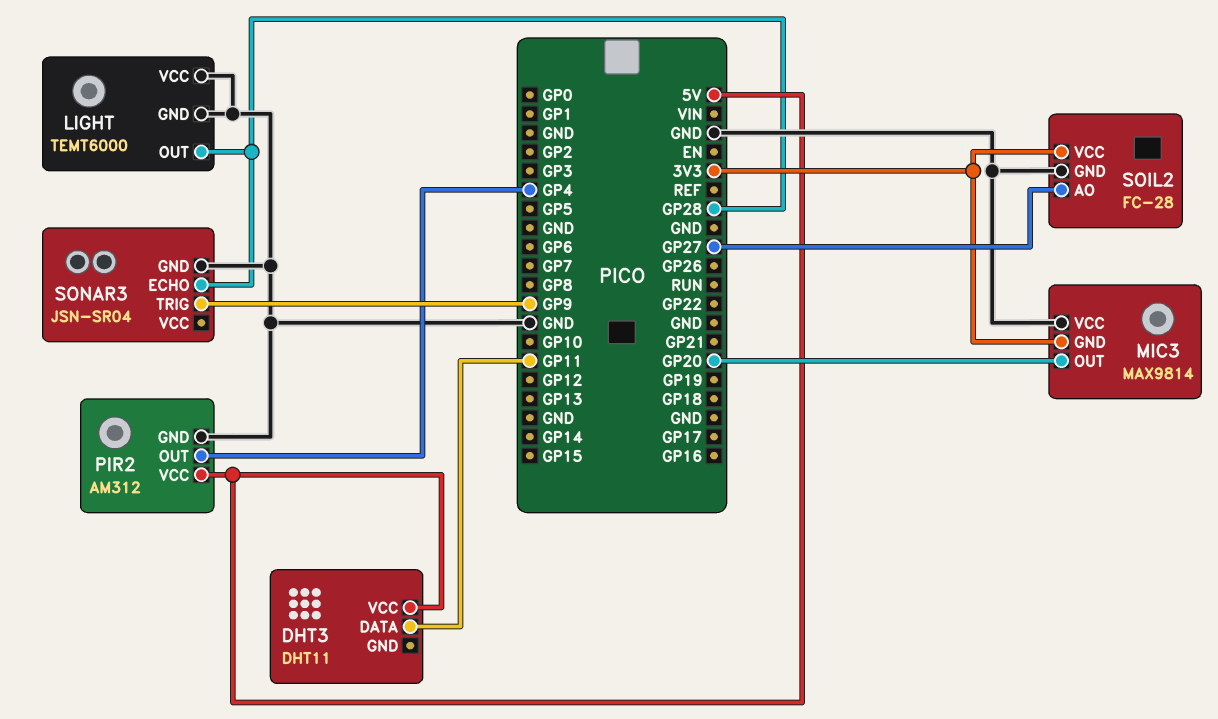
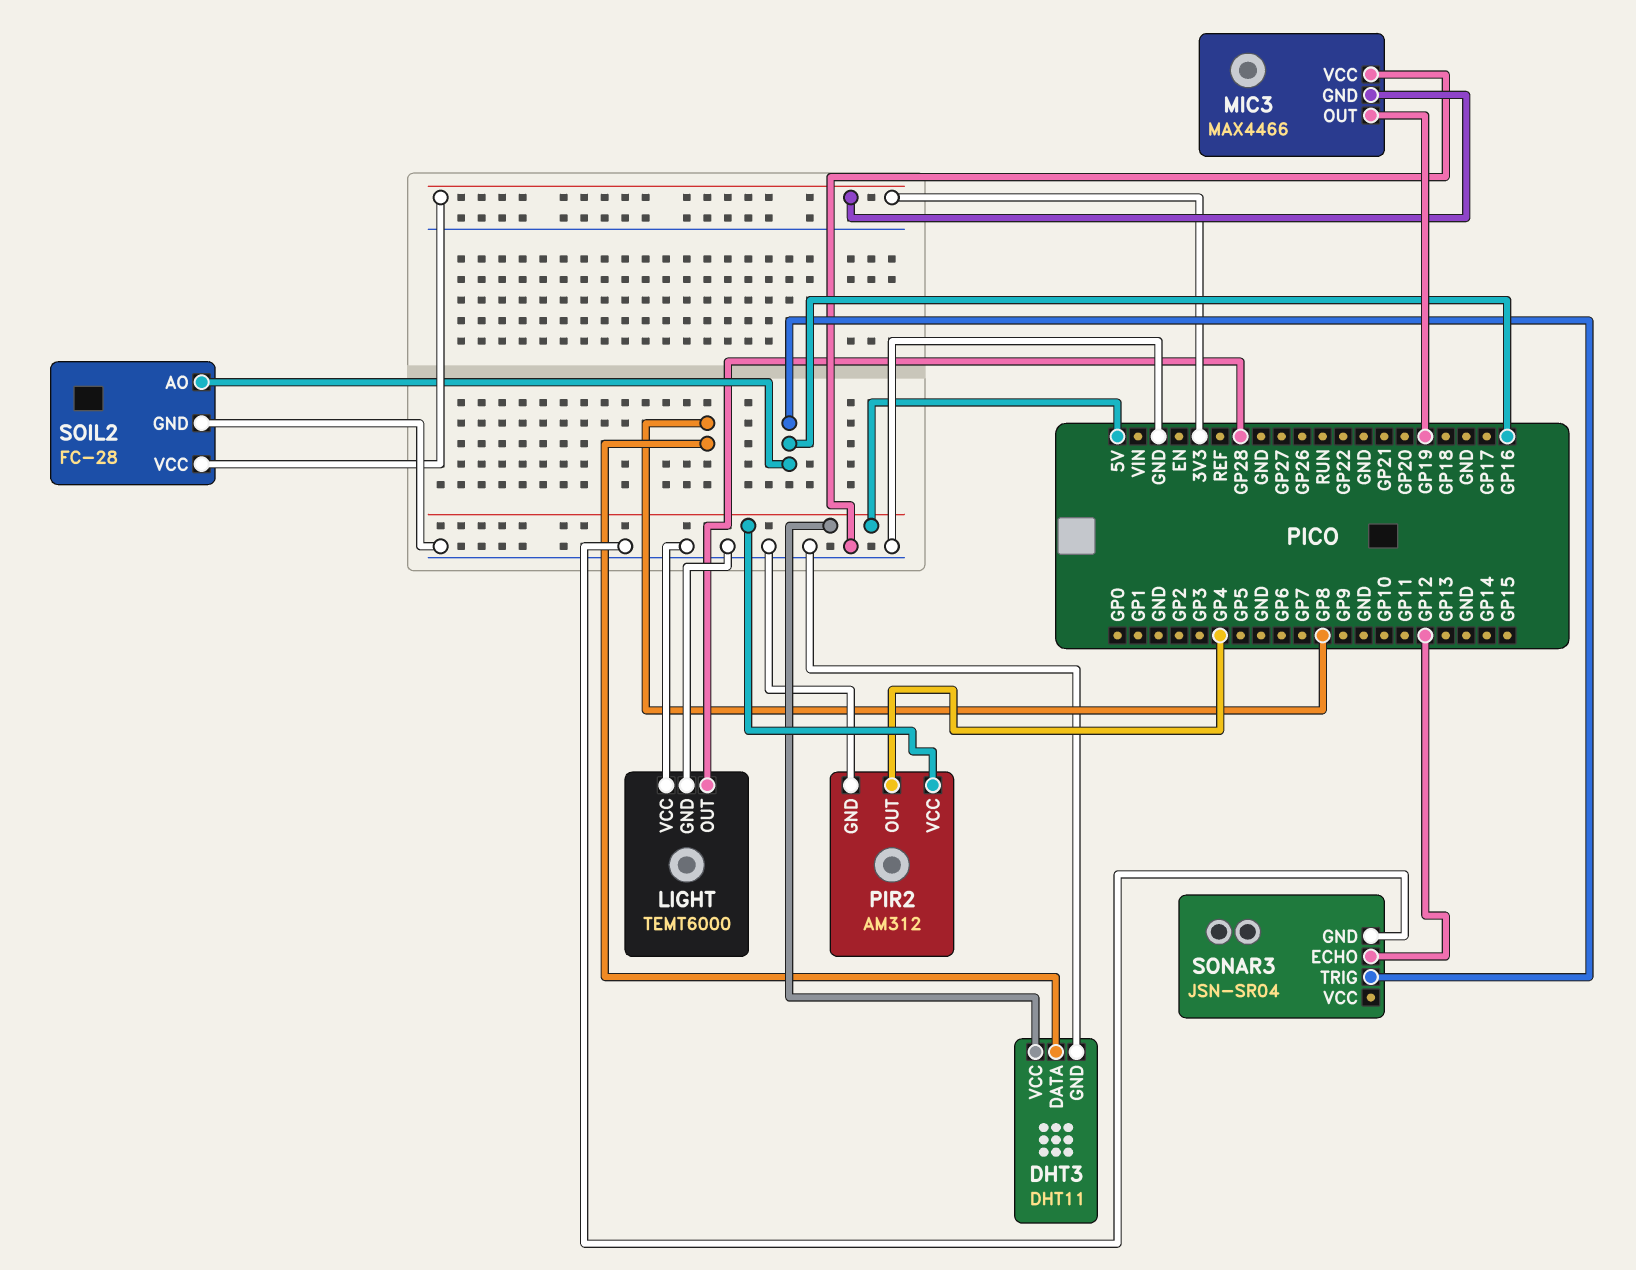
DHT3 pin DATA: GP11 -> GP8
DHT3 pin GND: none -> GND
MIC3: MAX9814 -> MAX4466
MIC3 pin OUT: GP20 -> GP19
SOIL2 pin AO: GP27 -> GP16
SONAR3 pin ECHO: GP28 -> GP12
SONAR3 pin TRIG: GP9 -> GP16

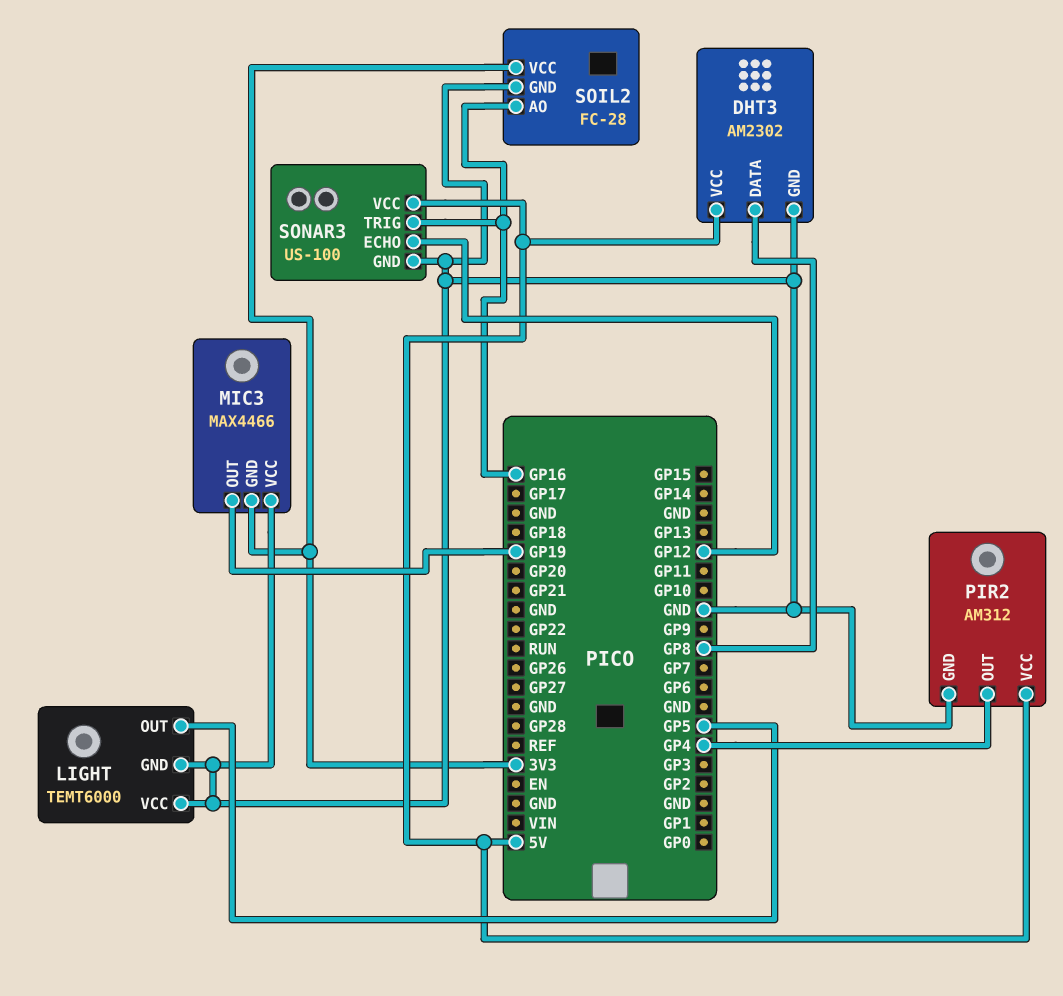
DHT3: DHT11 -> AM2302
LIGHT pin OUT: GP28 -> GP5
SONAR3: JSN-SR04 -> US-100
SONAR3 pin VCC: none -> 5V

